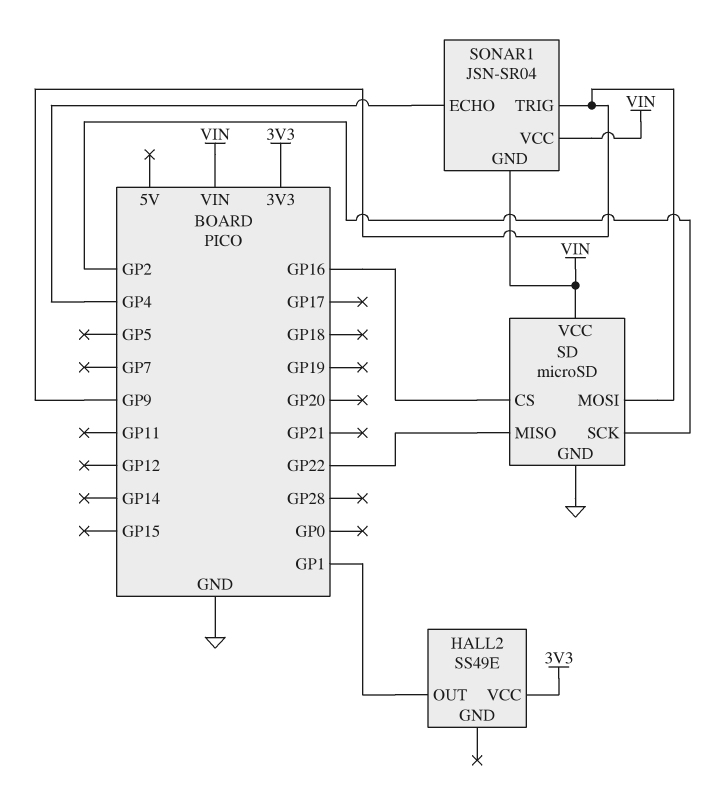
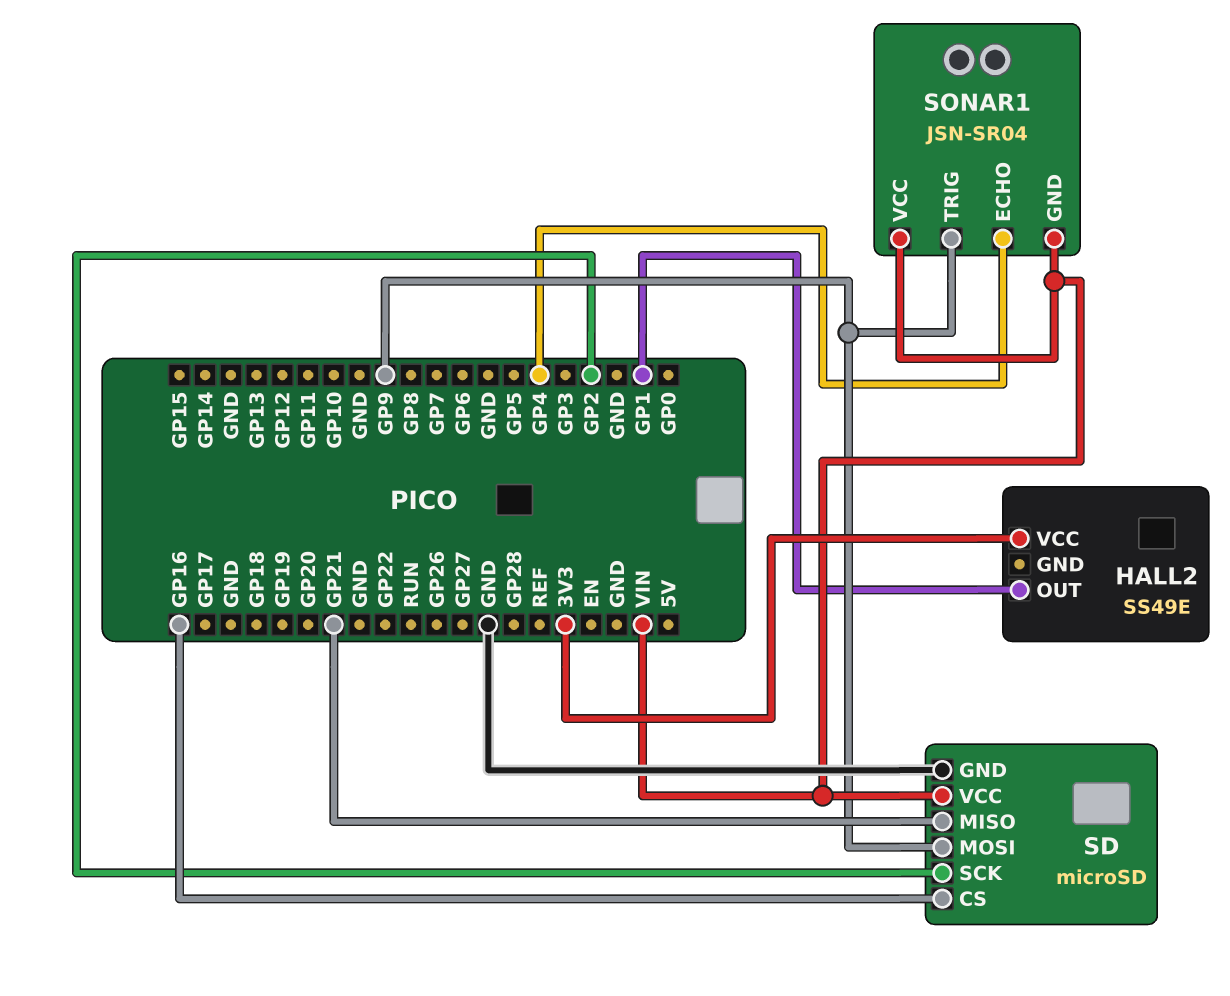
SD pin MISO: GP22 -> GP21

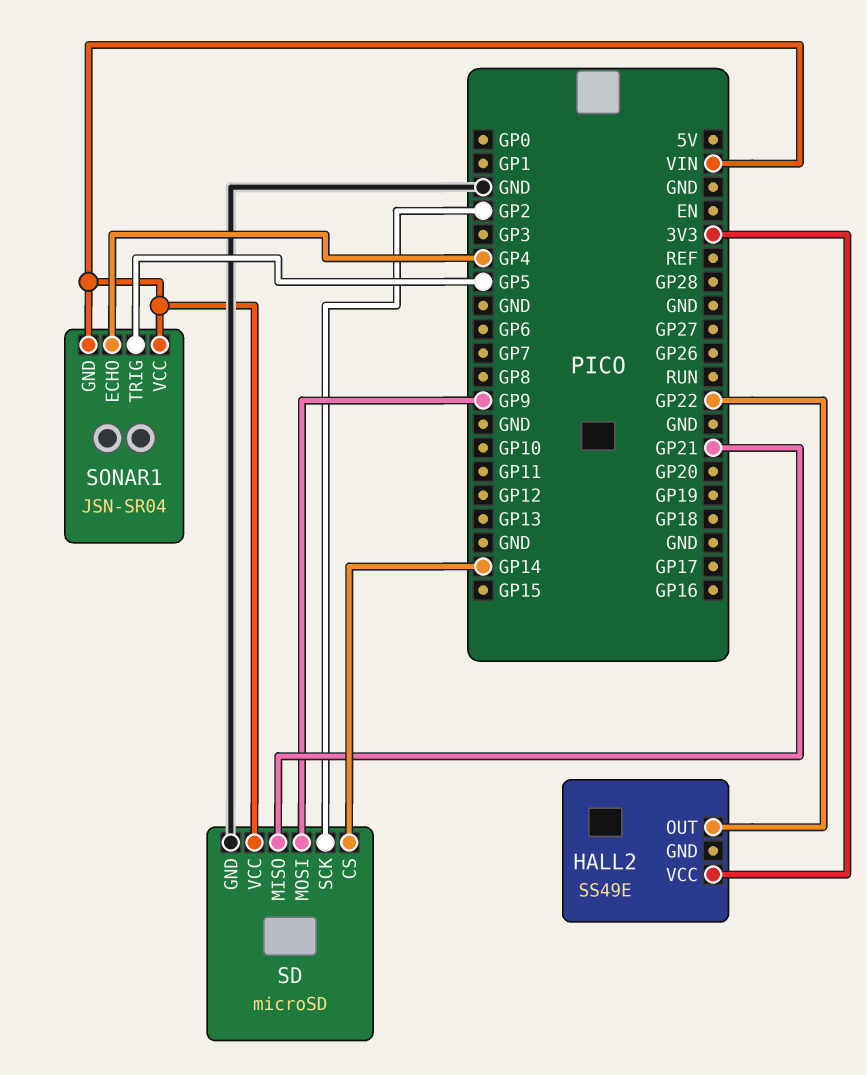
HALL2 pin OUT: GP1 -> GP22
SD pin CS: GP16 -> GP14
SONAR1 pin TRIG: GP9 -> GP5

